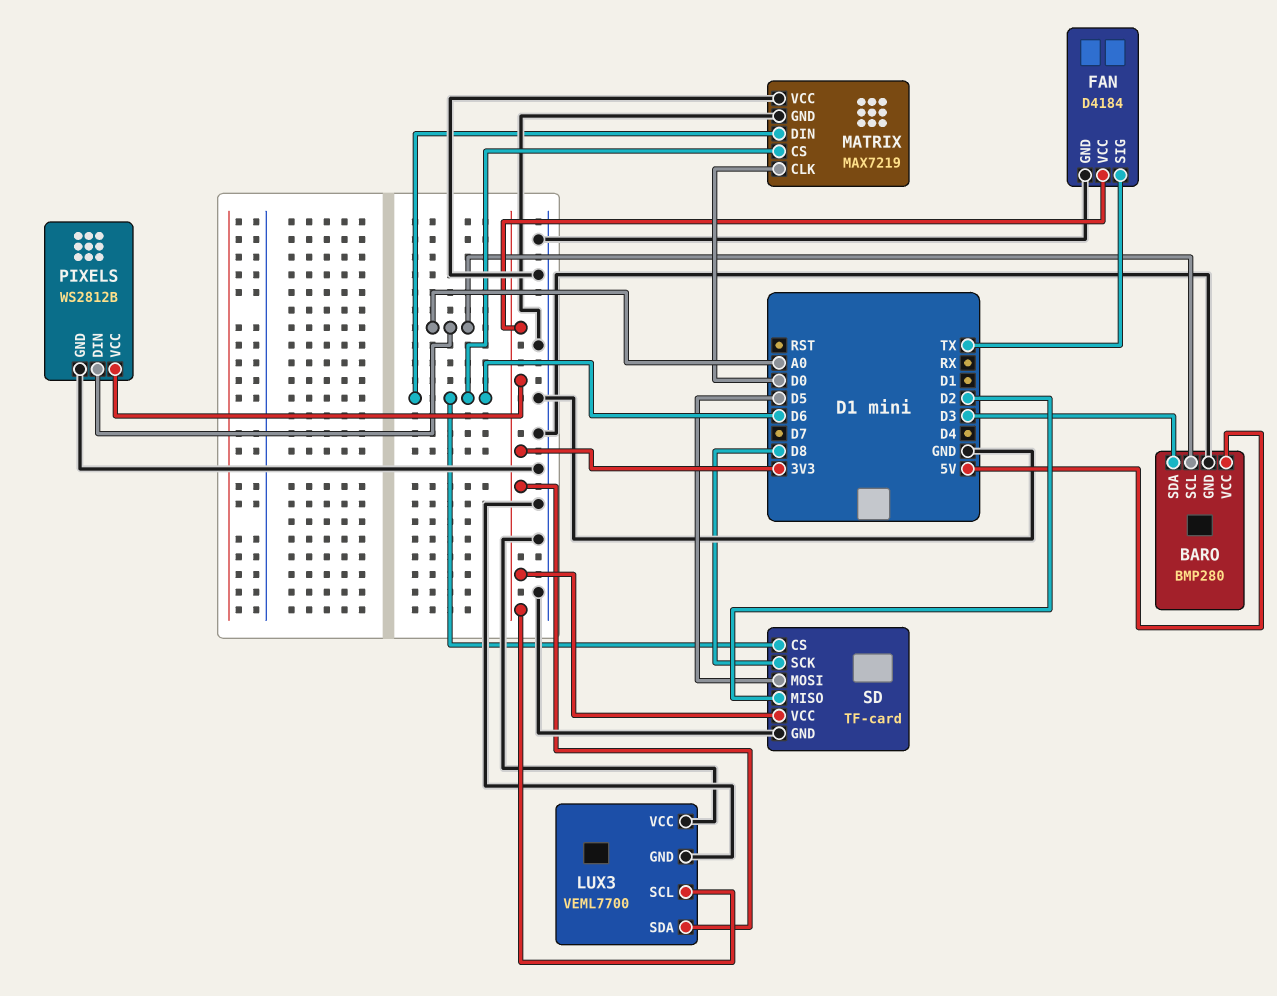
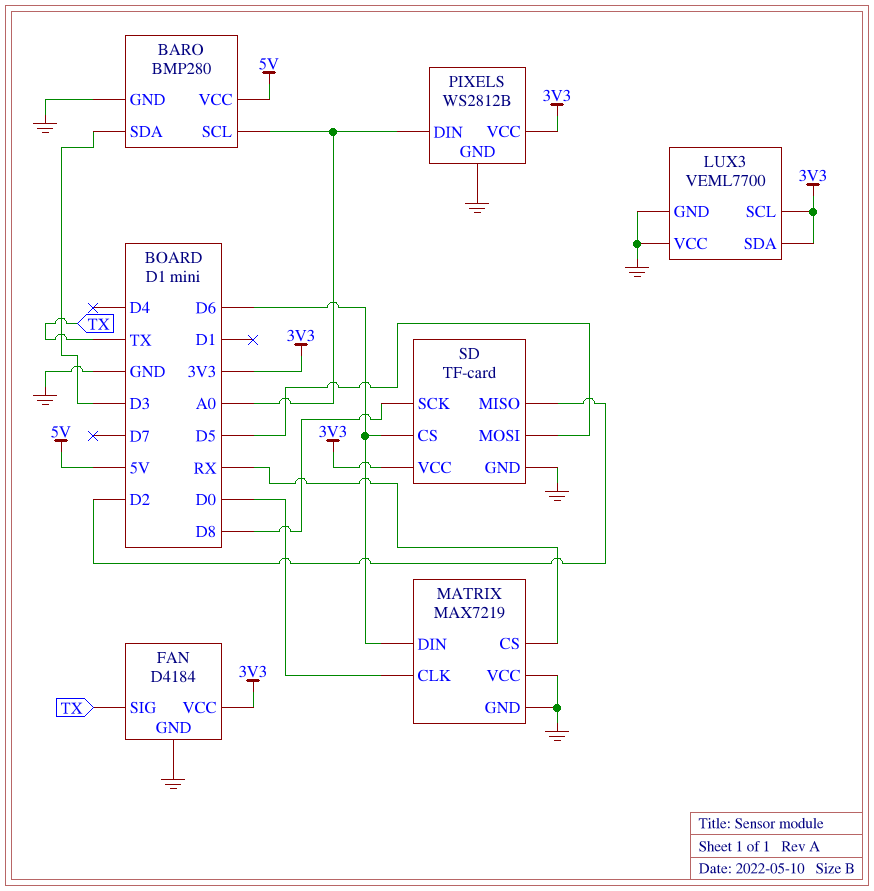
MATRIX pin CS: D6 -> RX

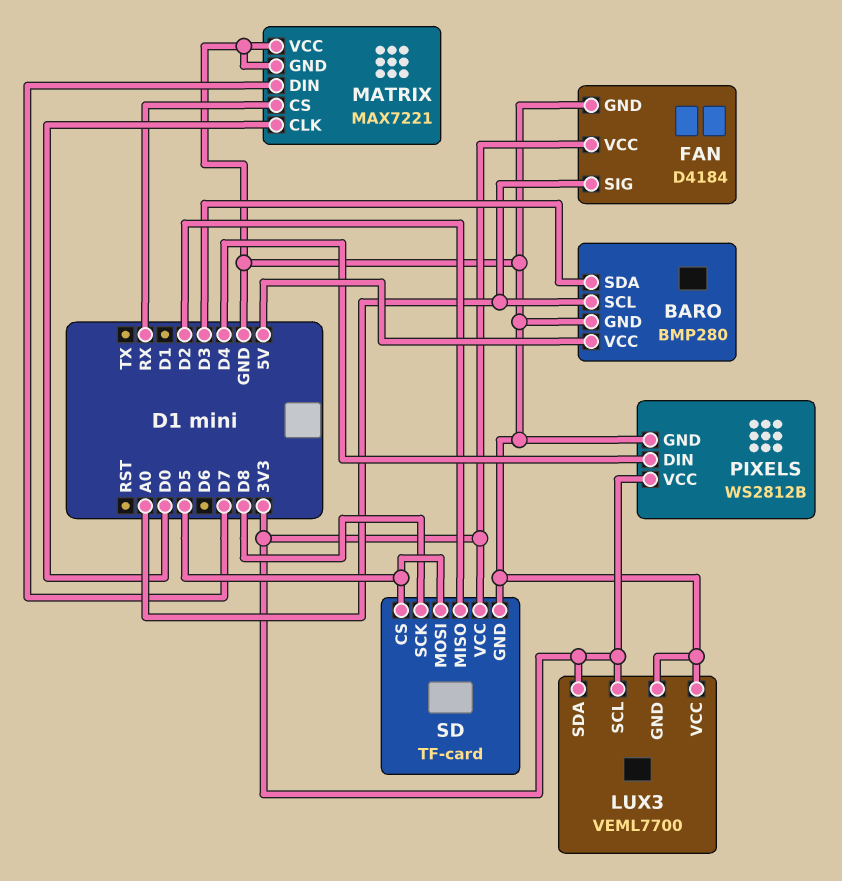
FAN pin SIG: TX -> A0
MATRIX: MAX7219 -> MAX7221
MATRIX pin DIN: D6 -> D7
PIXELS pin DIN: A0 -> D4
SD pin CS: D6 -> D5

